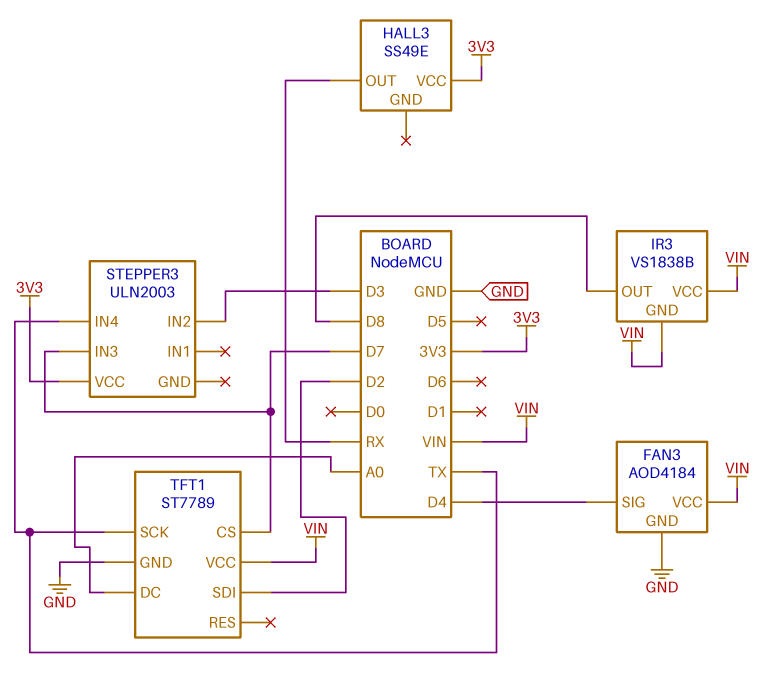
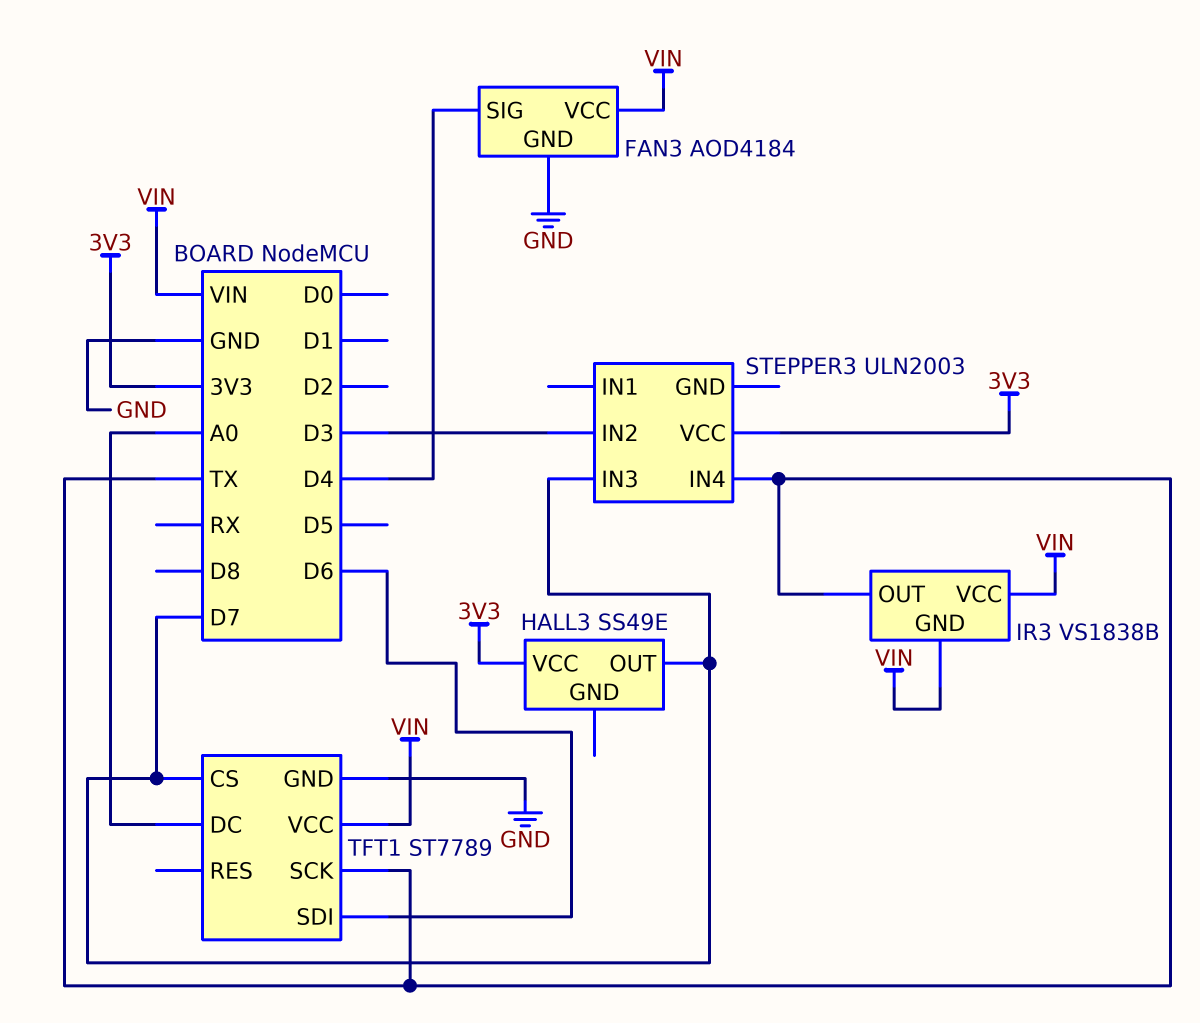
HALL3 pin OUT: RX -> D7
IR3 pin OUT: D8 -> TX
TFT1 pin SDI: D2 -> D6

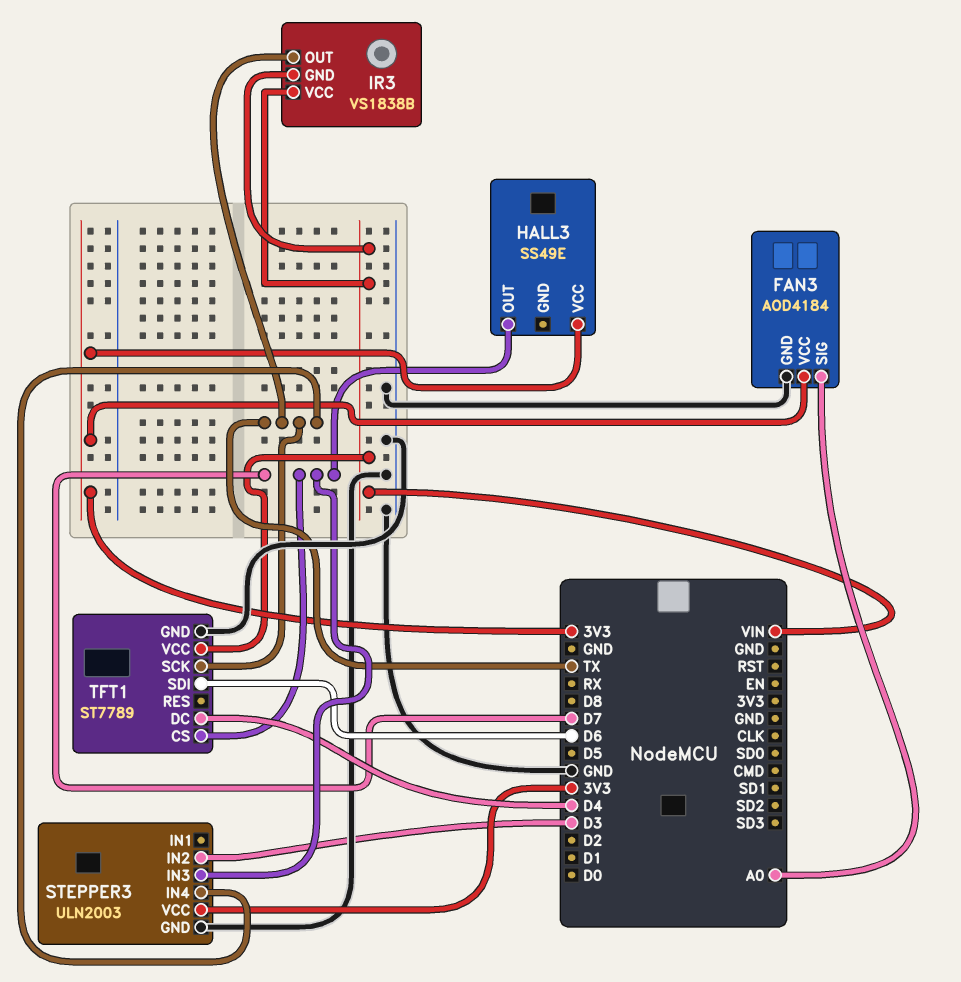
FAN3 pin SIG: D4 -> A0
FAN3 pin VCC: VIN -> 3V3
STEPPER3 pin GND: none -> GND
TFT1 pin DC: A0 -> D4

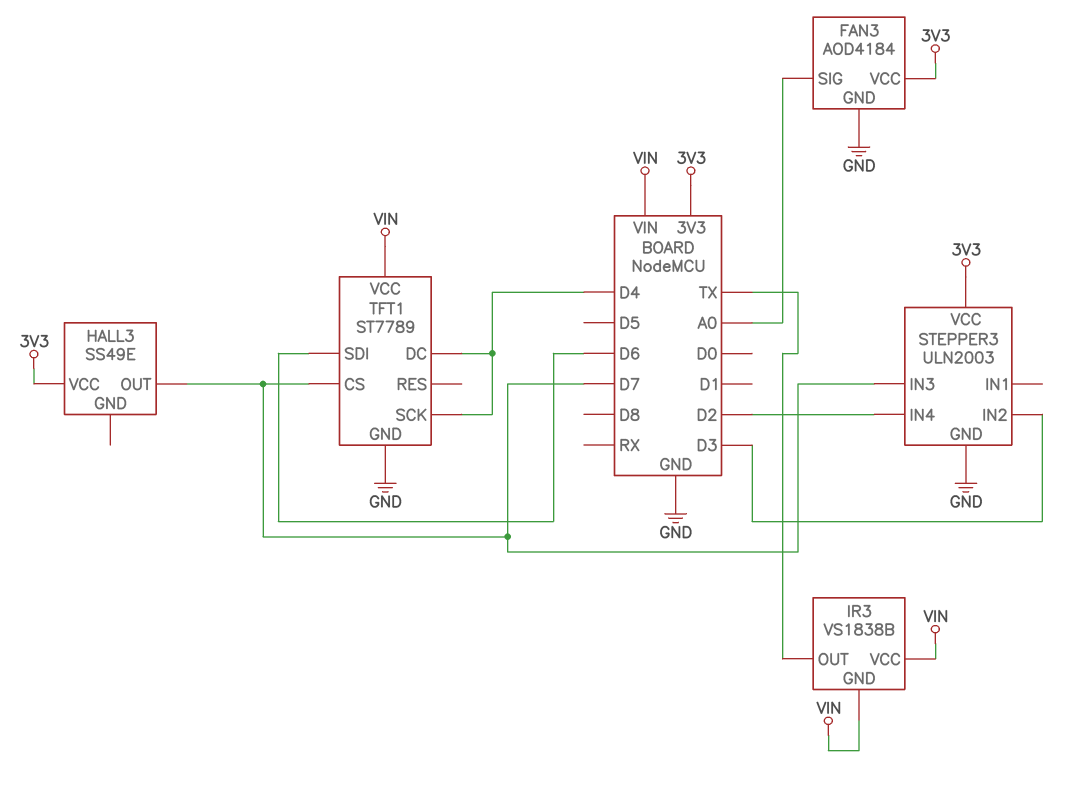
STEPPER3 pin IN4: TX -> D2
TFT1 pin SCK: TX -> D4

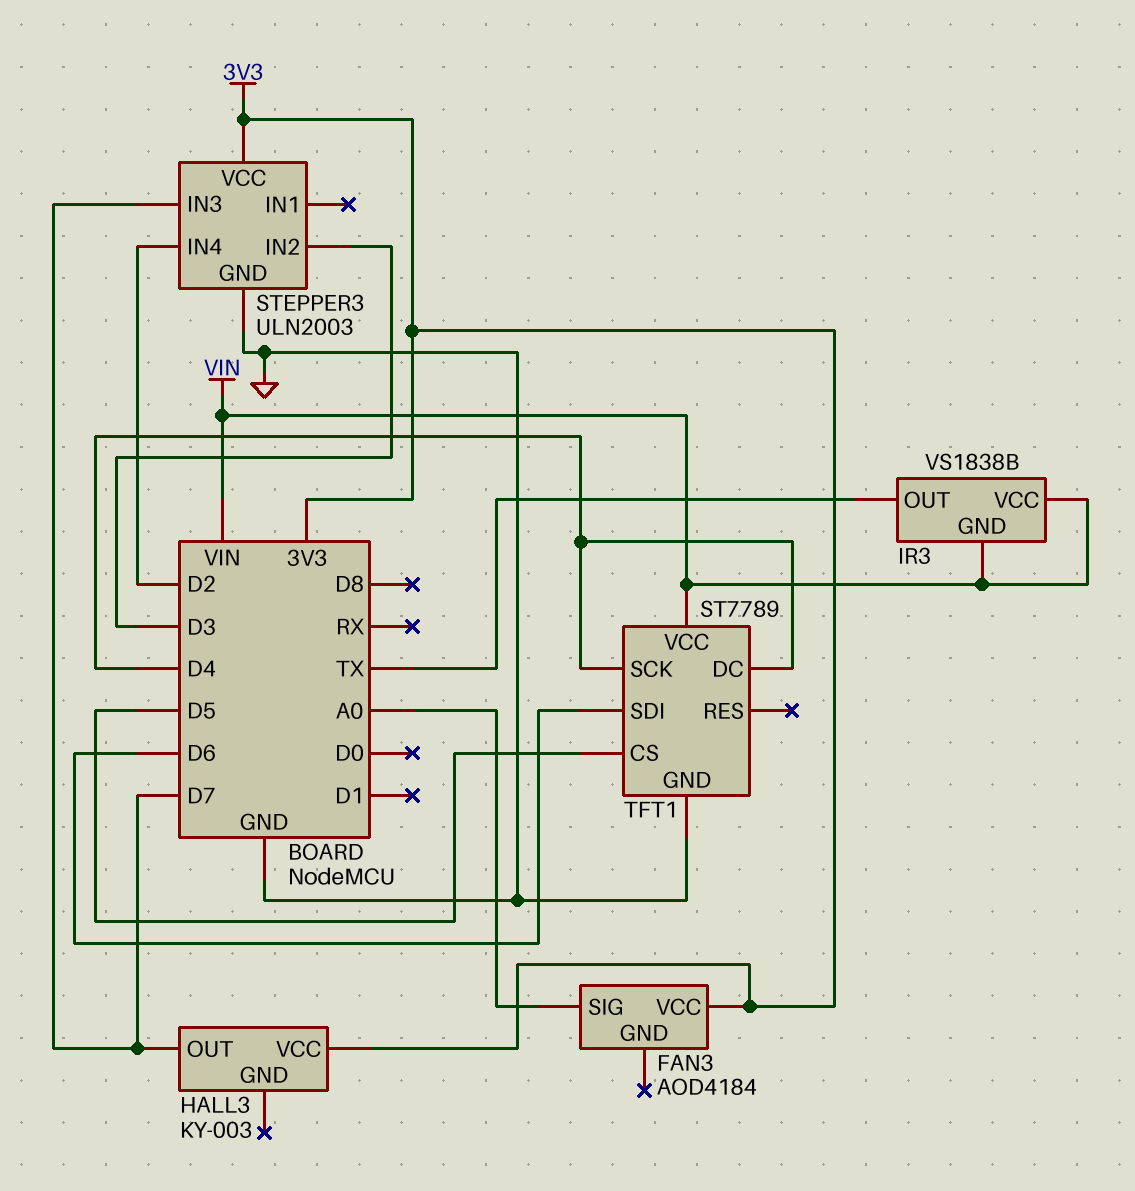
FAN3 pin GND: GND -> none
HALL3: SS49E -> KY-003
TFT1 pin CS: D7 -> D5

